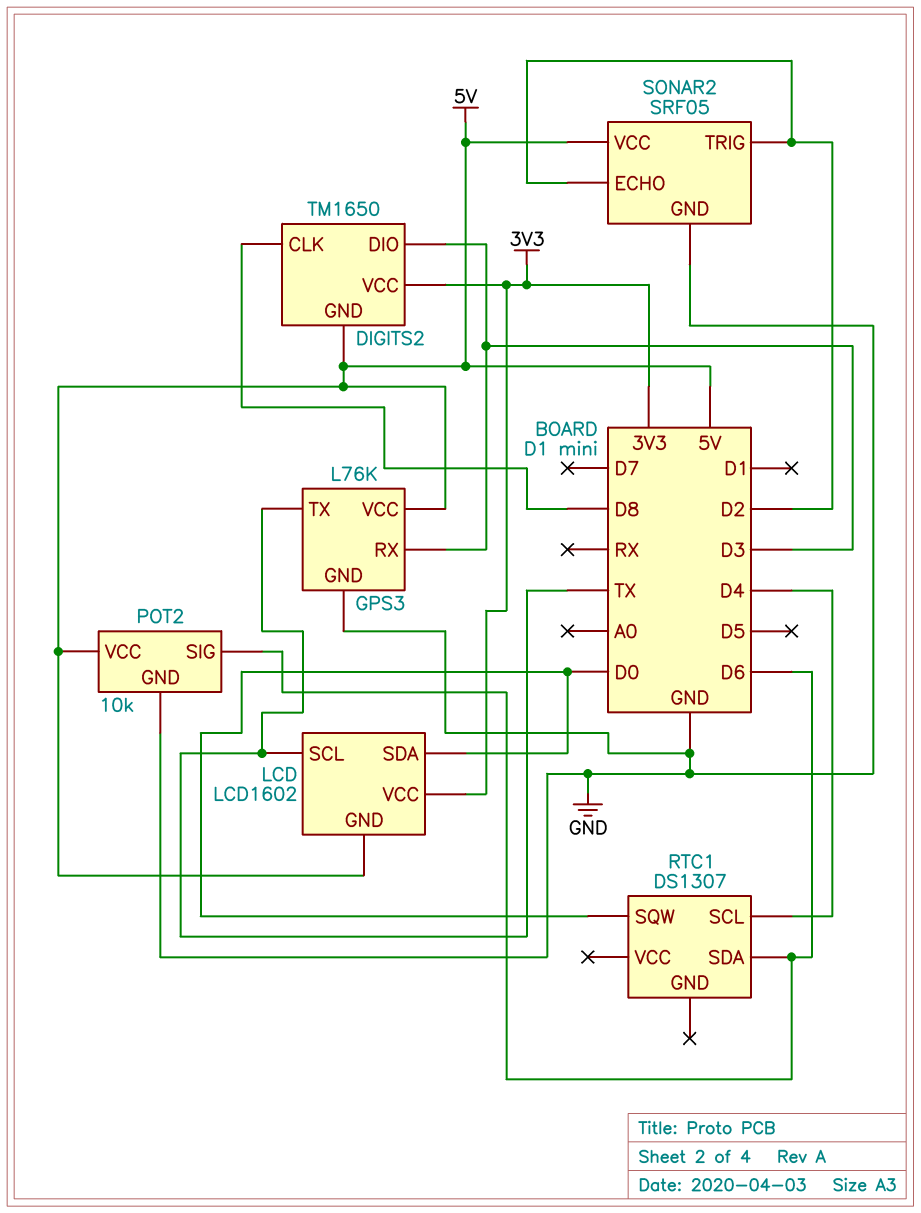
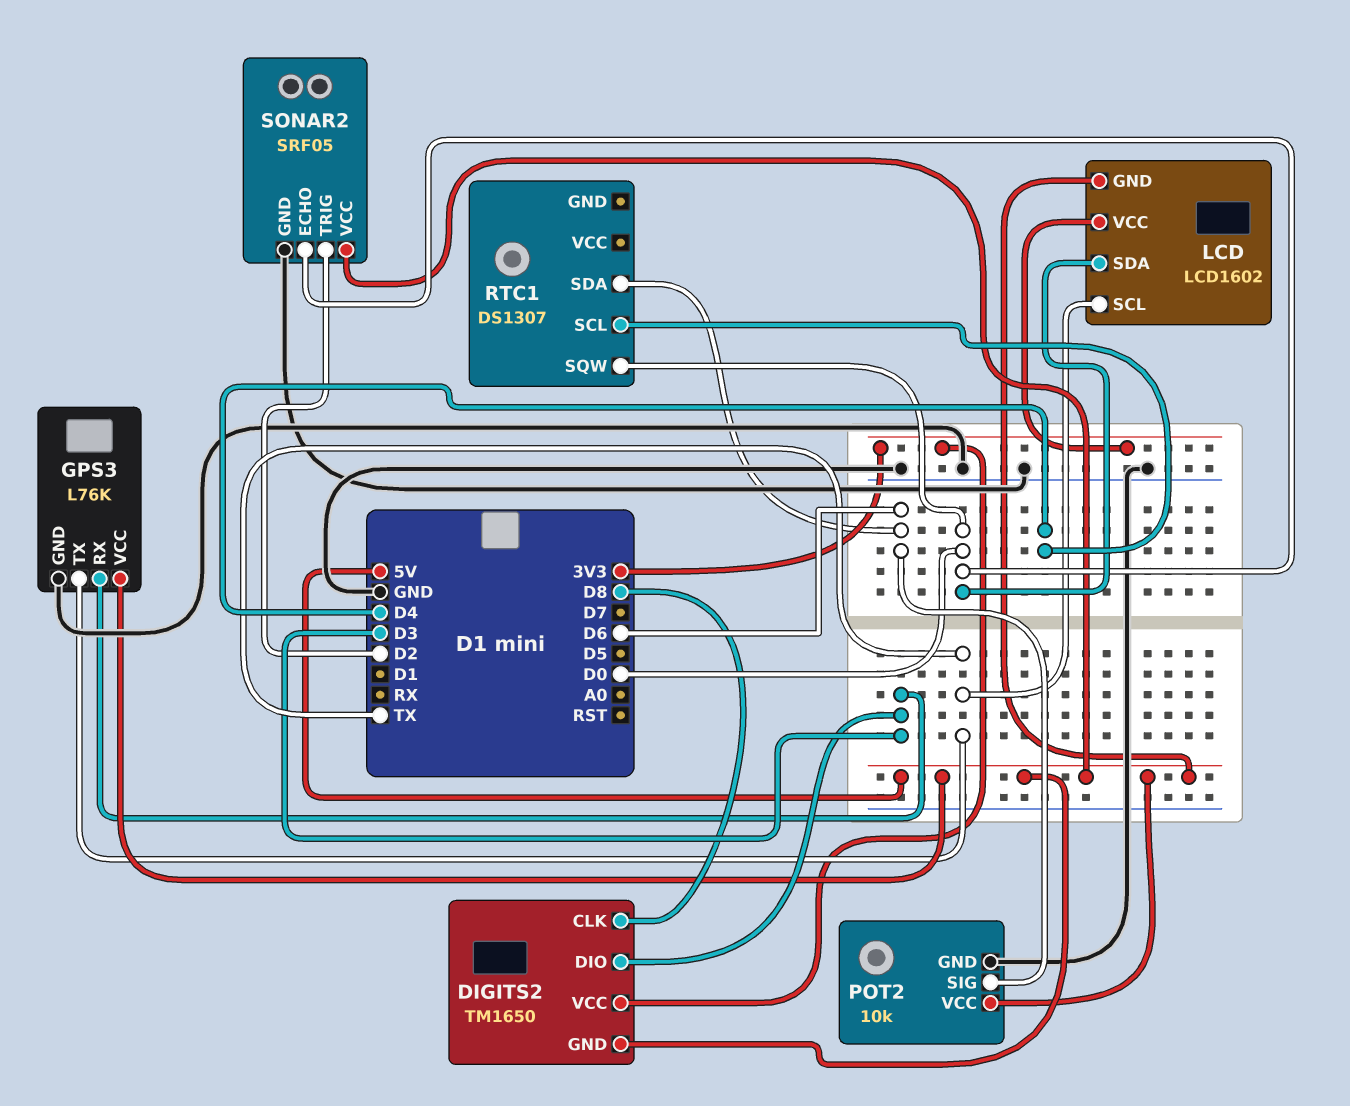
SONAR2 pin ECHO: D2 -> D0

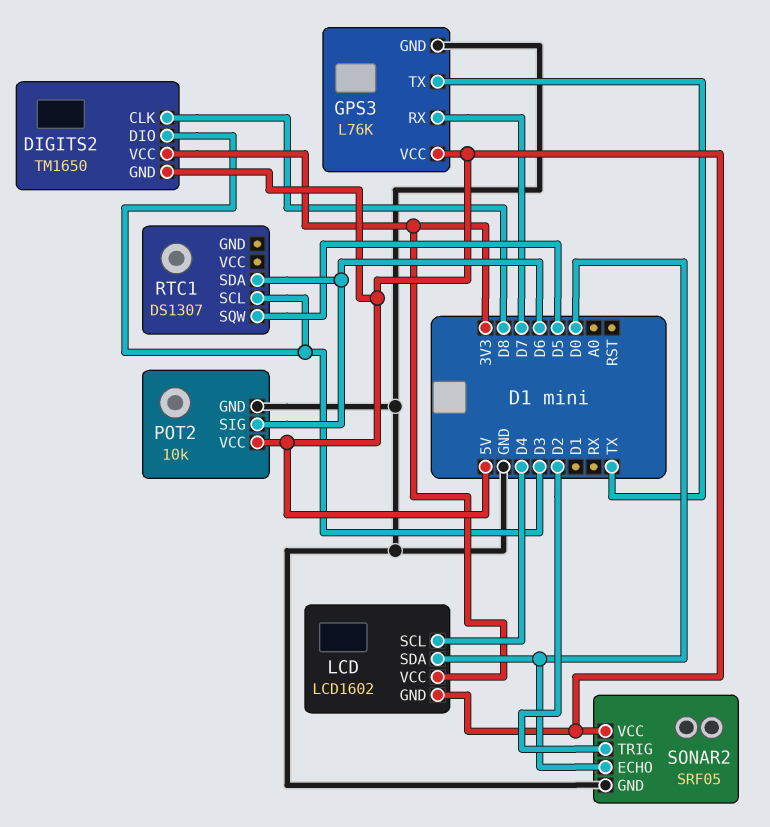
GPS3 pin RX: D3 -> D7
LCD pin SCL: TX -> D4
RTC1 pin SCL: D4 -> D3
RTC1 pin SQW: D0 -> D5

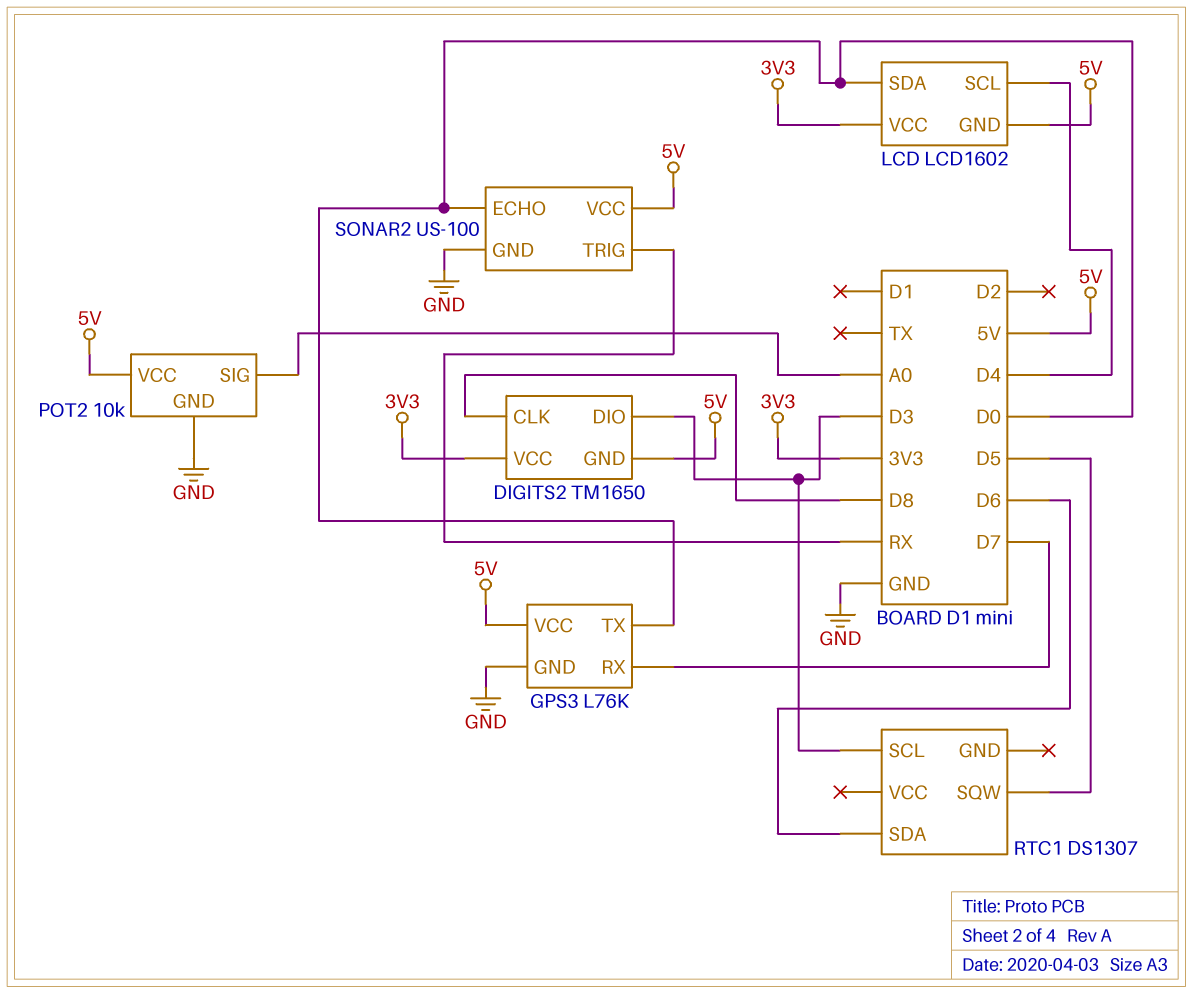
GPS3 pin TX: TX -> D0
POT2 pin SIG: D6 -> A0
SONAR2: SRF05 -> US-100
SONAR2 pin TRIG: D2 -> RX

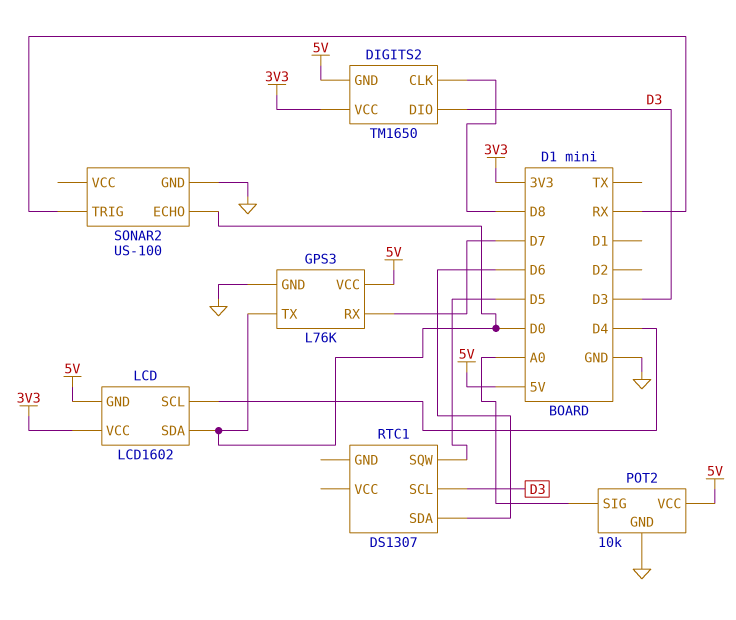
SONAR2 pin VCC: 5V -> none

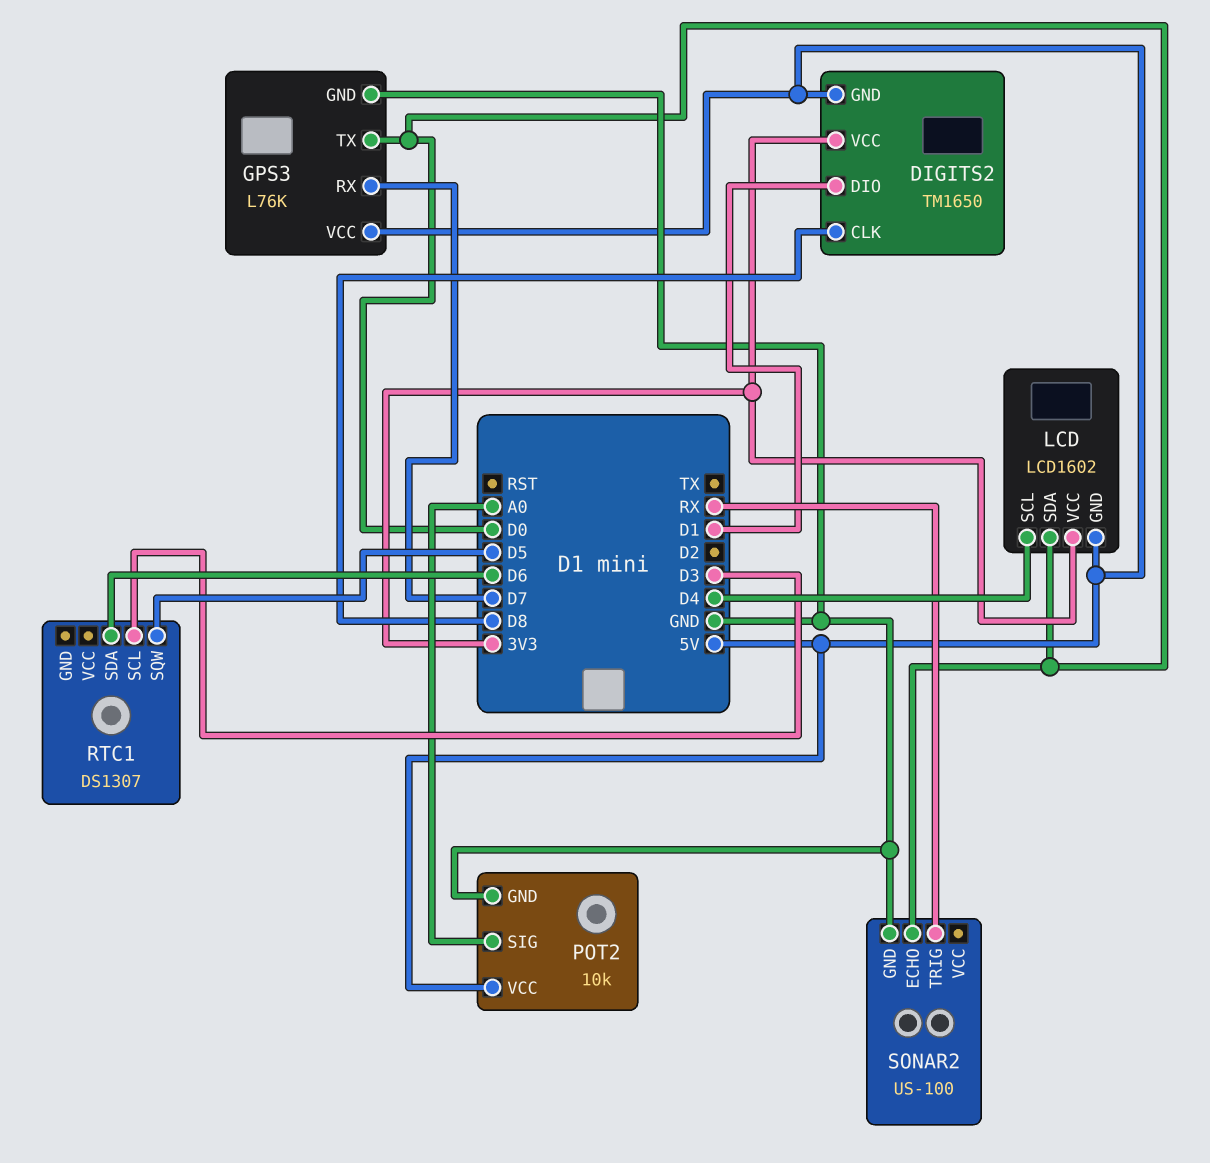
DIGITS2 pin DIO: D3 -> D1

